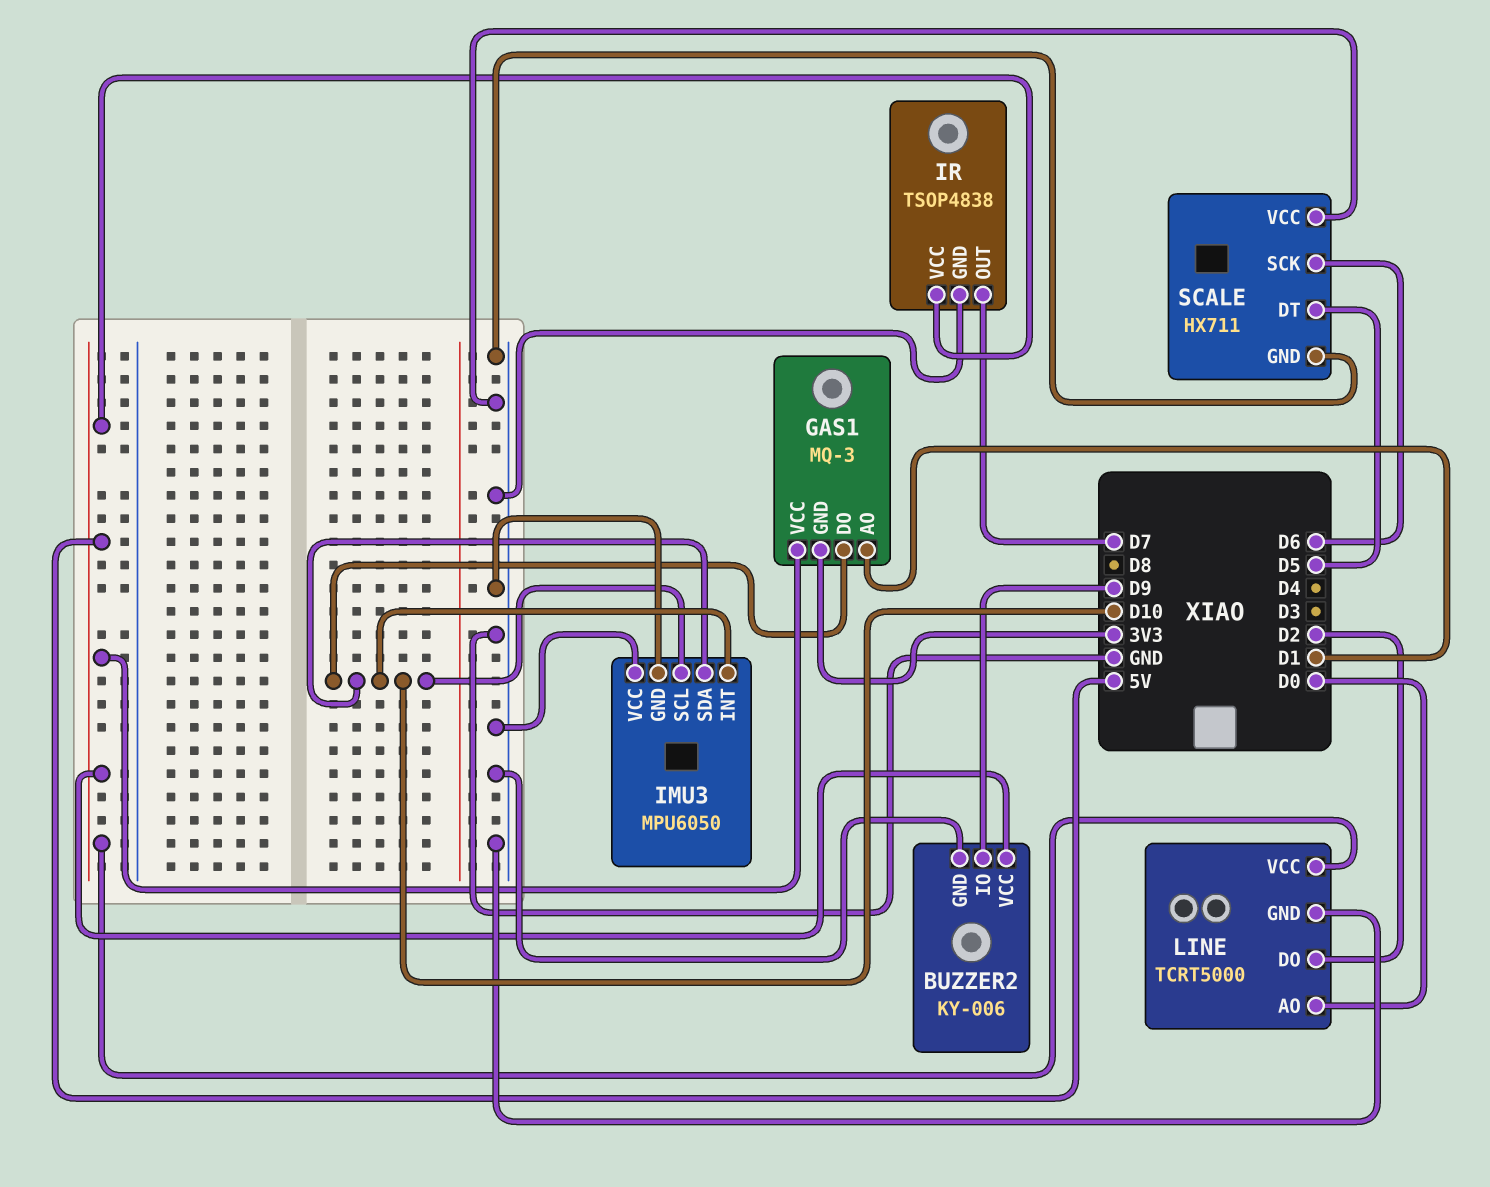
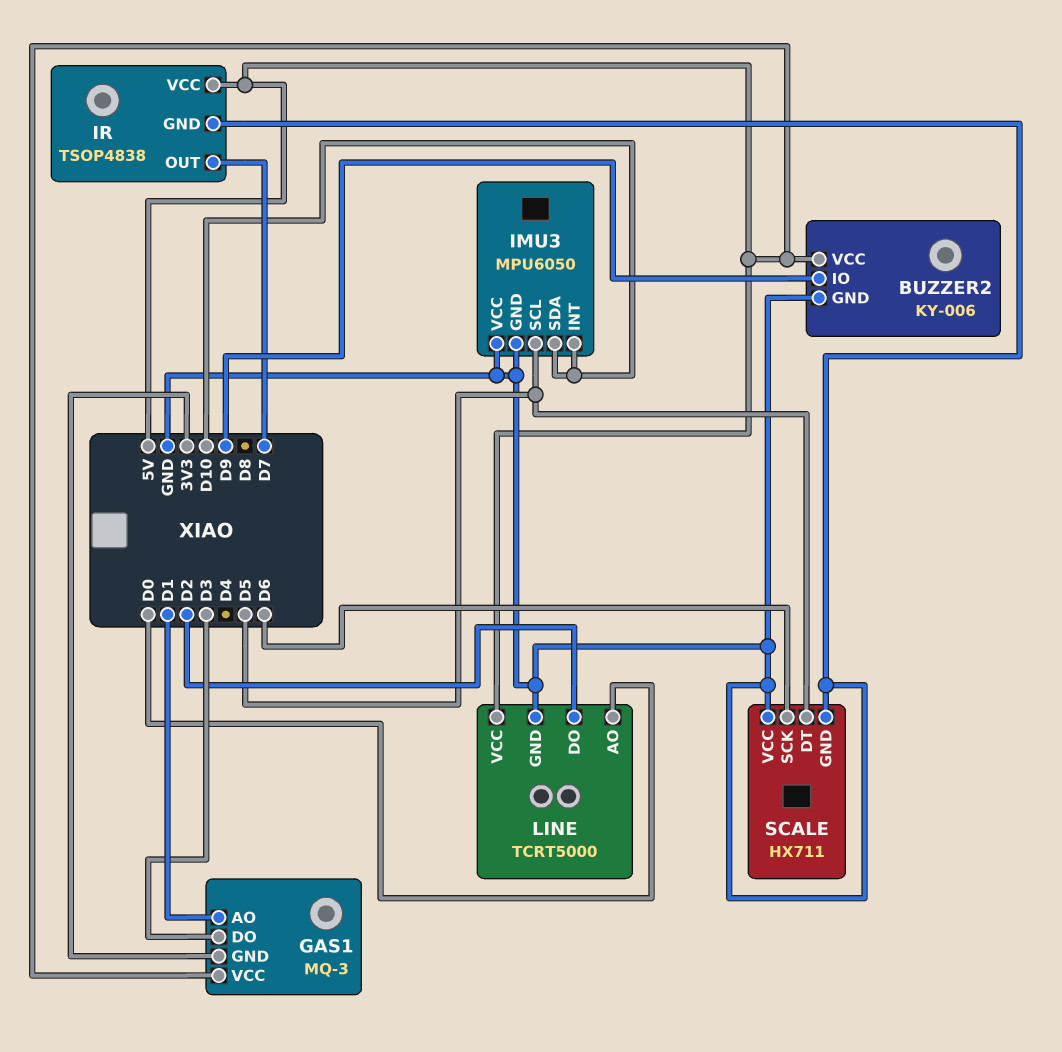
GAS1 pin DO: D10 -> D3
IMU3 pin SCL: D10 -> D5

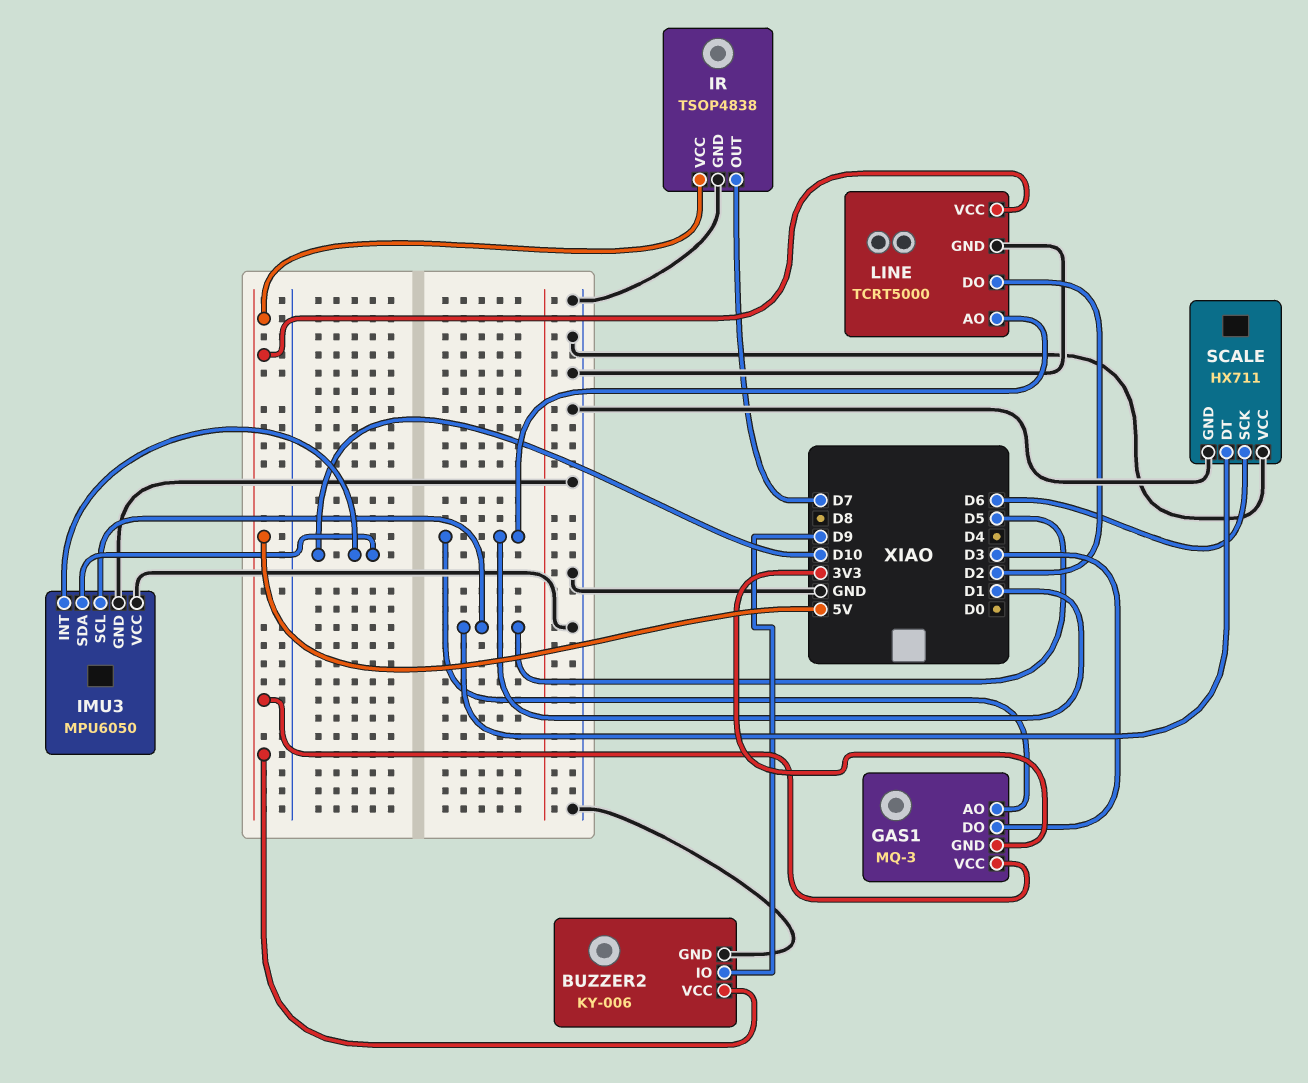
LINE pin AO: D0 -> D1

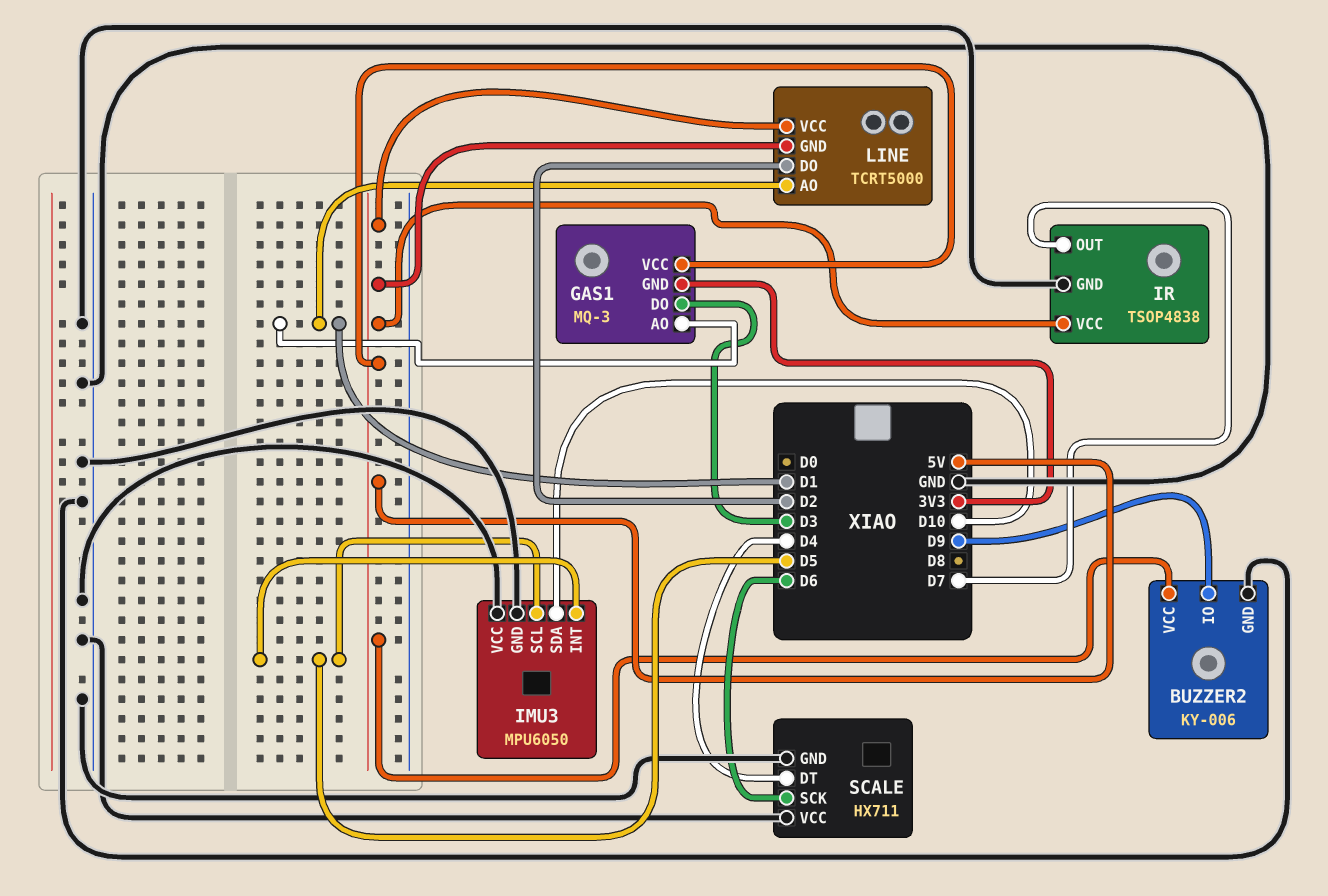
IMU3 pin INT: D10 -> D5
LINE pin GND: GND -> 5V
SCALE pin DT: D5 -> D4

